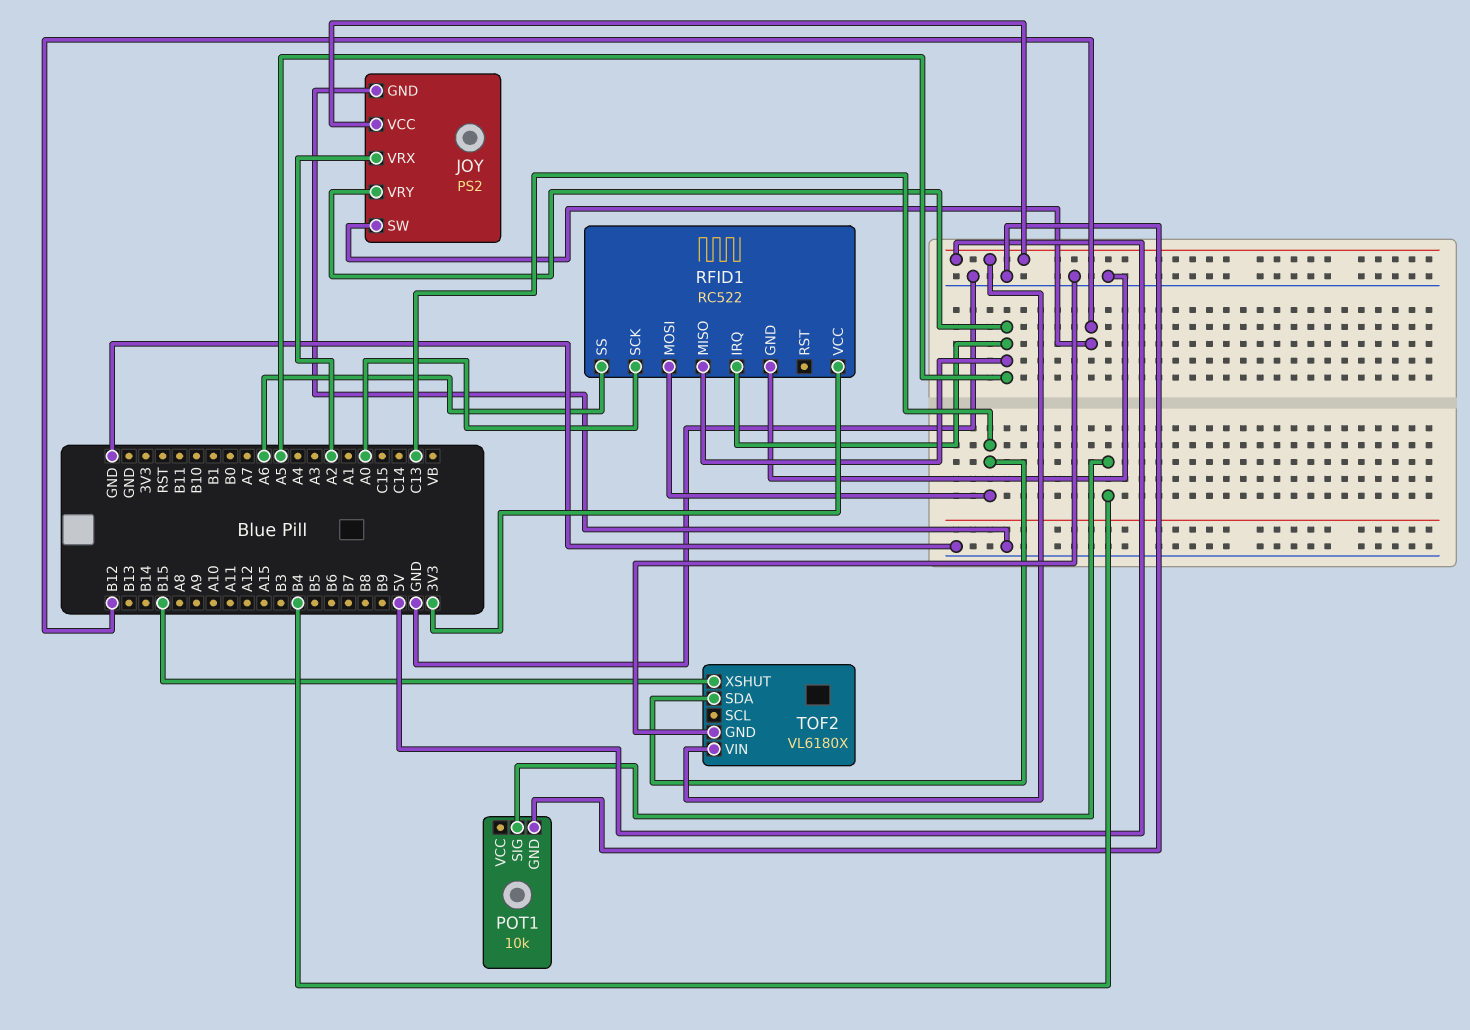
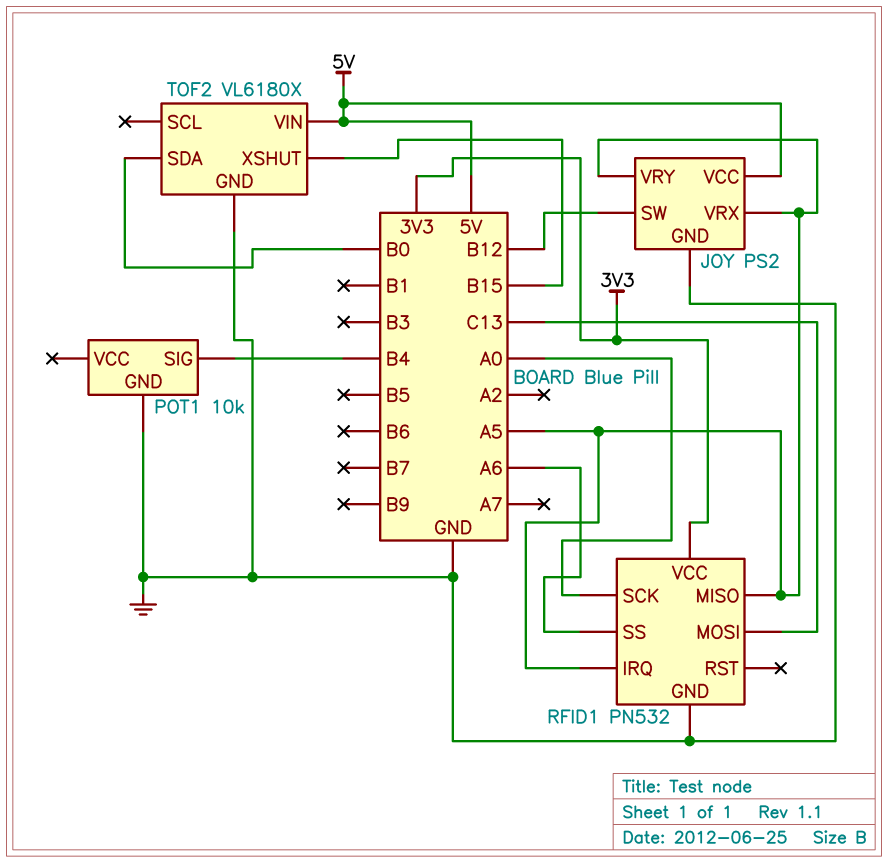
JOY pin VRX: A2 -> A5
RFID1: RC522 -> PN532
TOF2 pin SDA: C13 -> B0

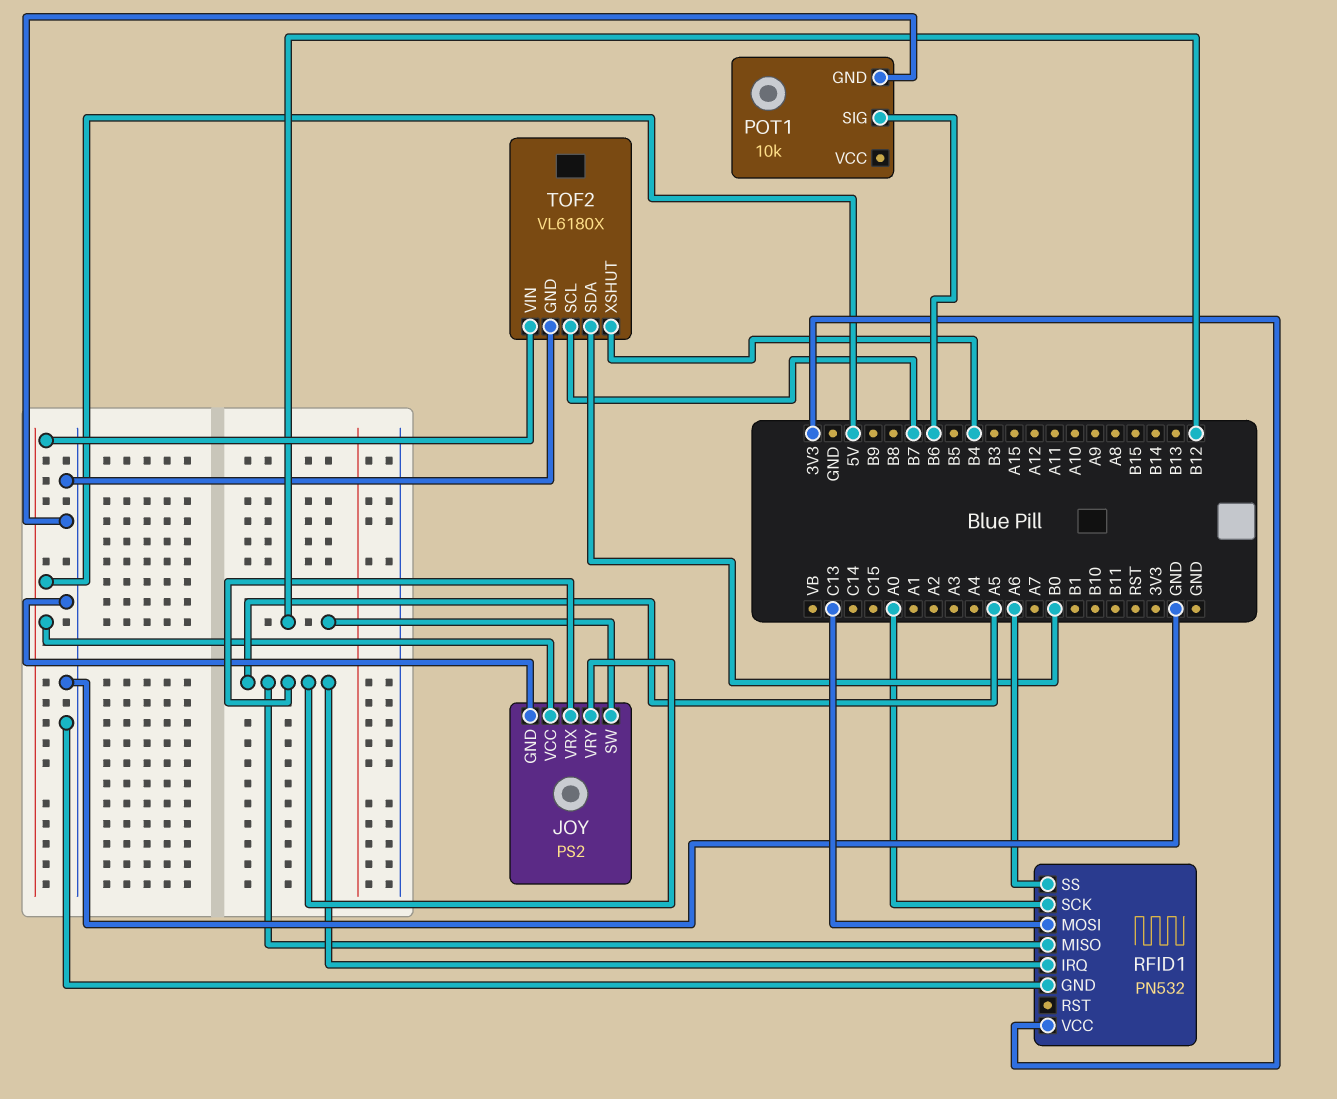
POT1 pin SIG: B4 -> B6
TOF2 pin SCL: none -> B7
TOF2 pin XSHUT: B15 -> B4

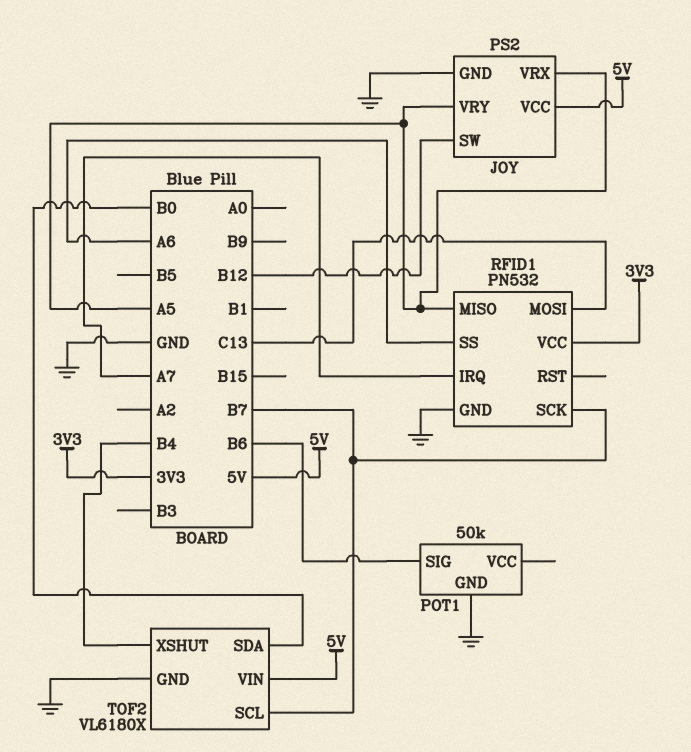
POT1: 10k -> 50k
RFID1 pin IRQ: A5 -> A7
RFID1 pin SCK: A0 -> B7

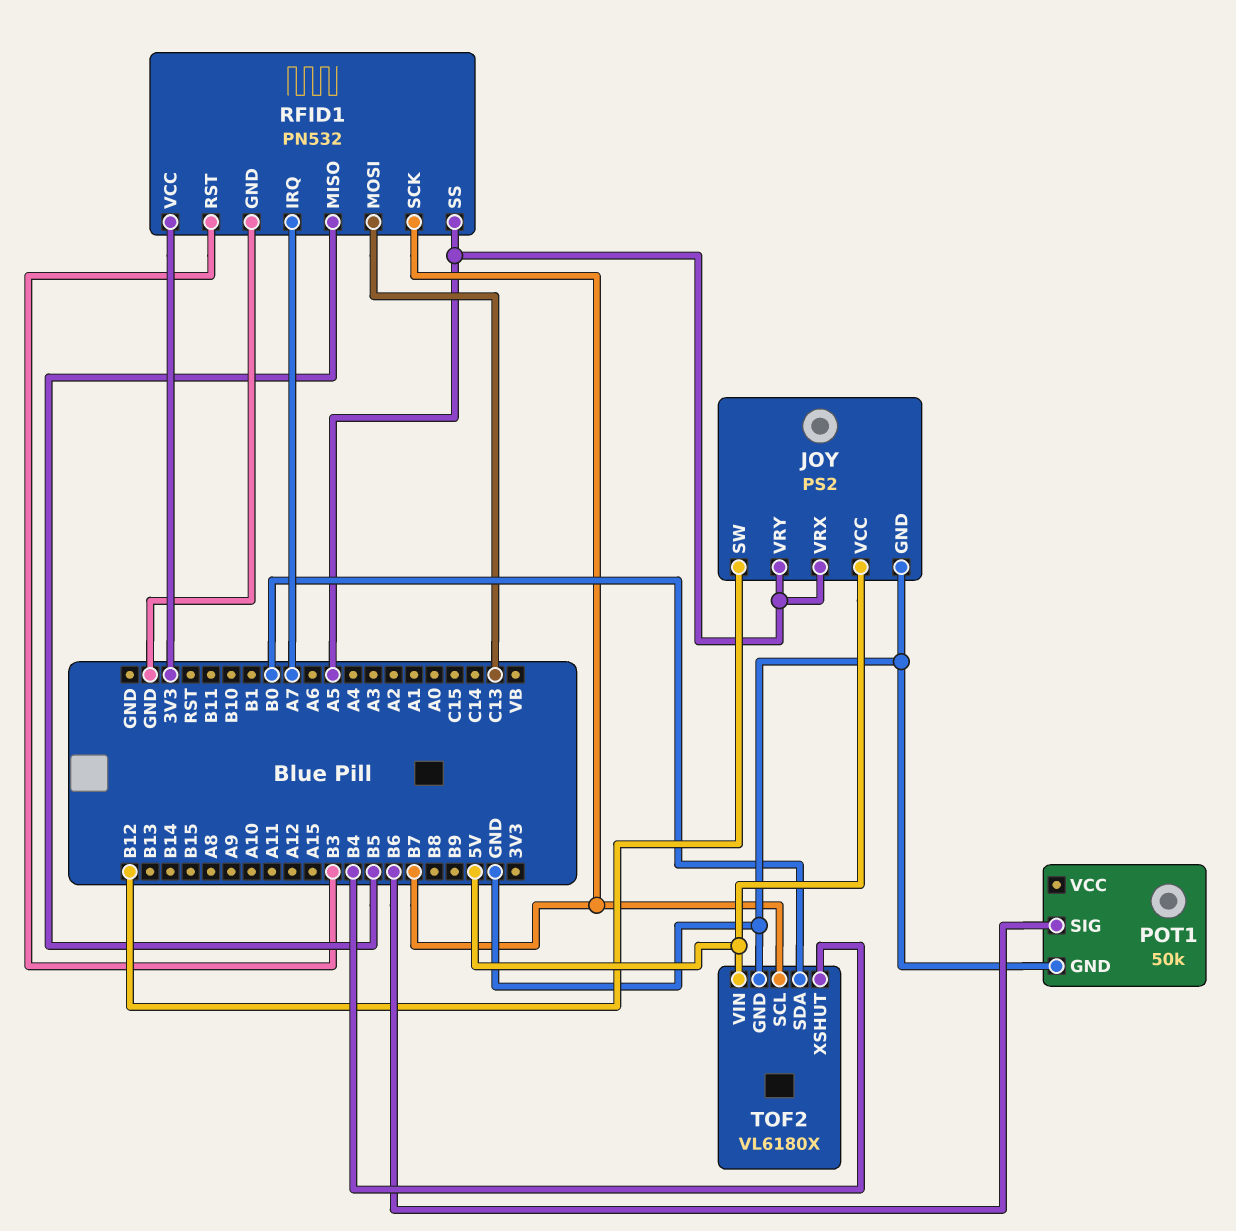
RFID1 pin MISO: A5 -> B5
RFID1 pin RST: none -> B3
RFID1 pin SS: A6 -> A5

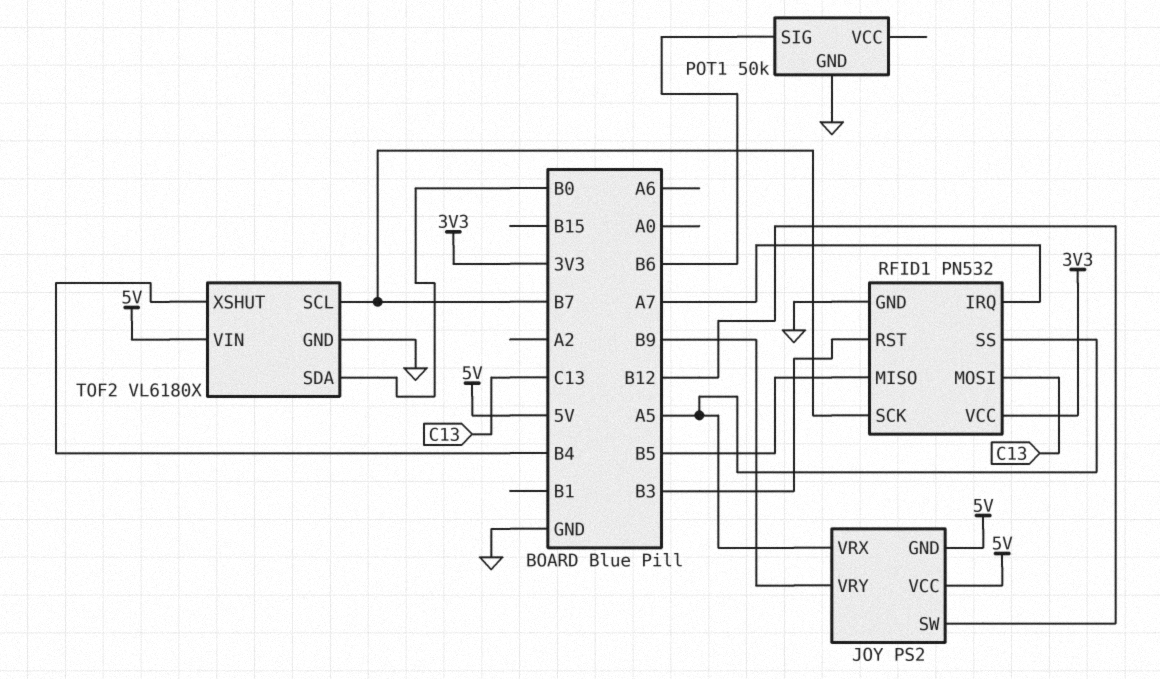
JOY pin GND: GND -> 5V
JOY pin VRY: A5 -> B9

